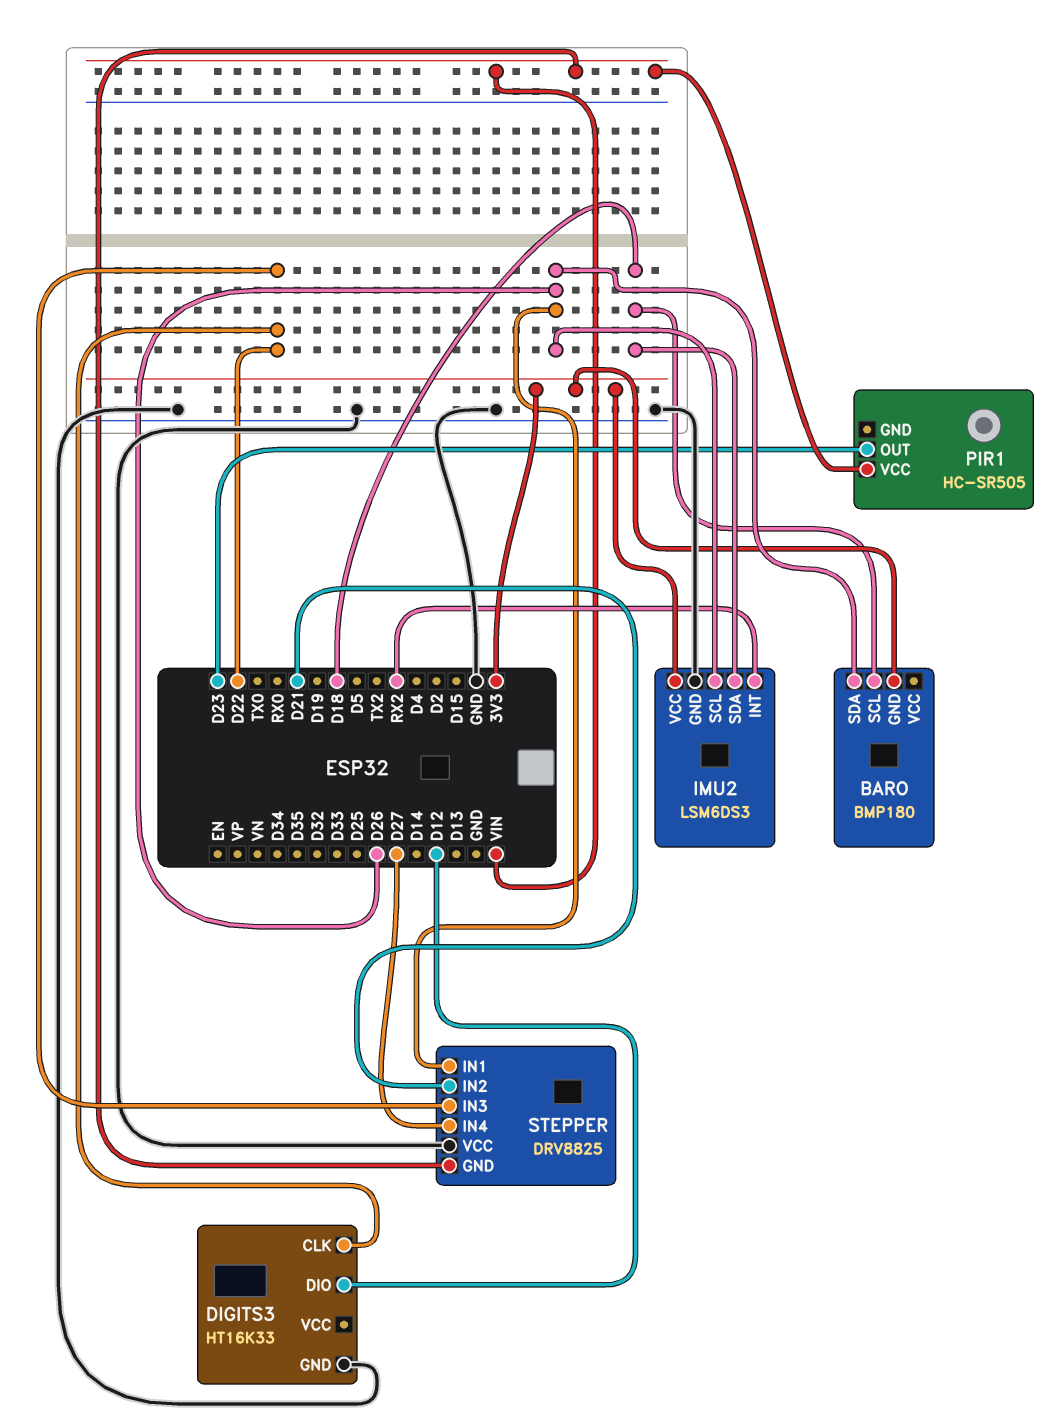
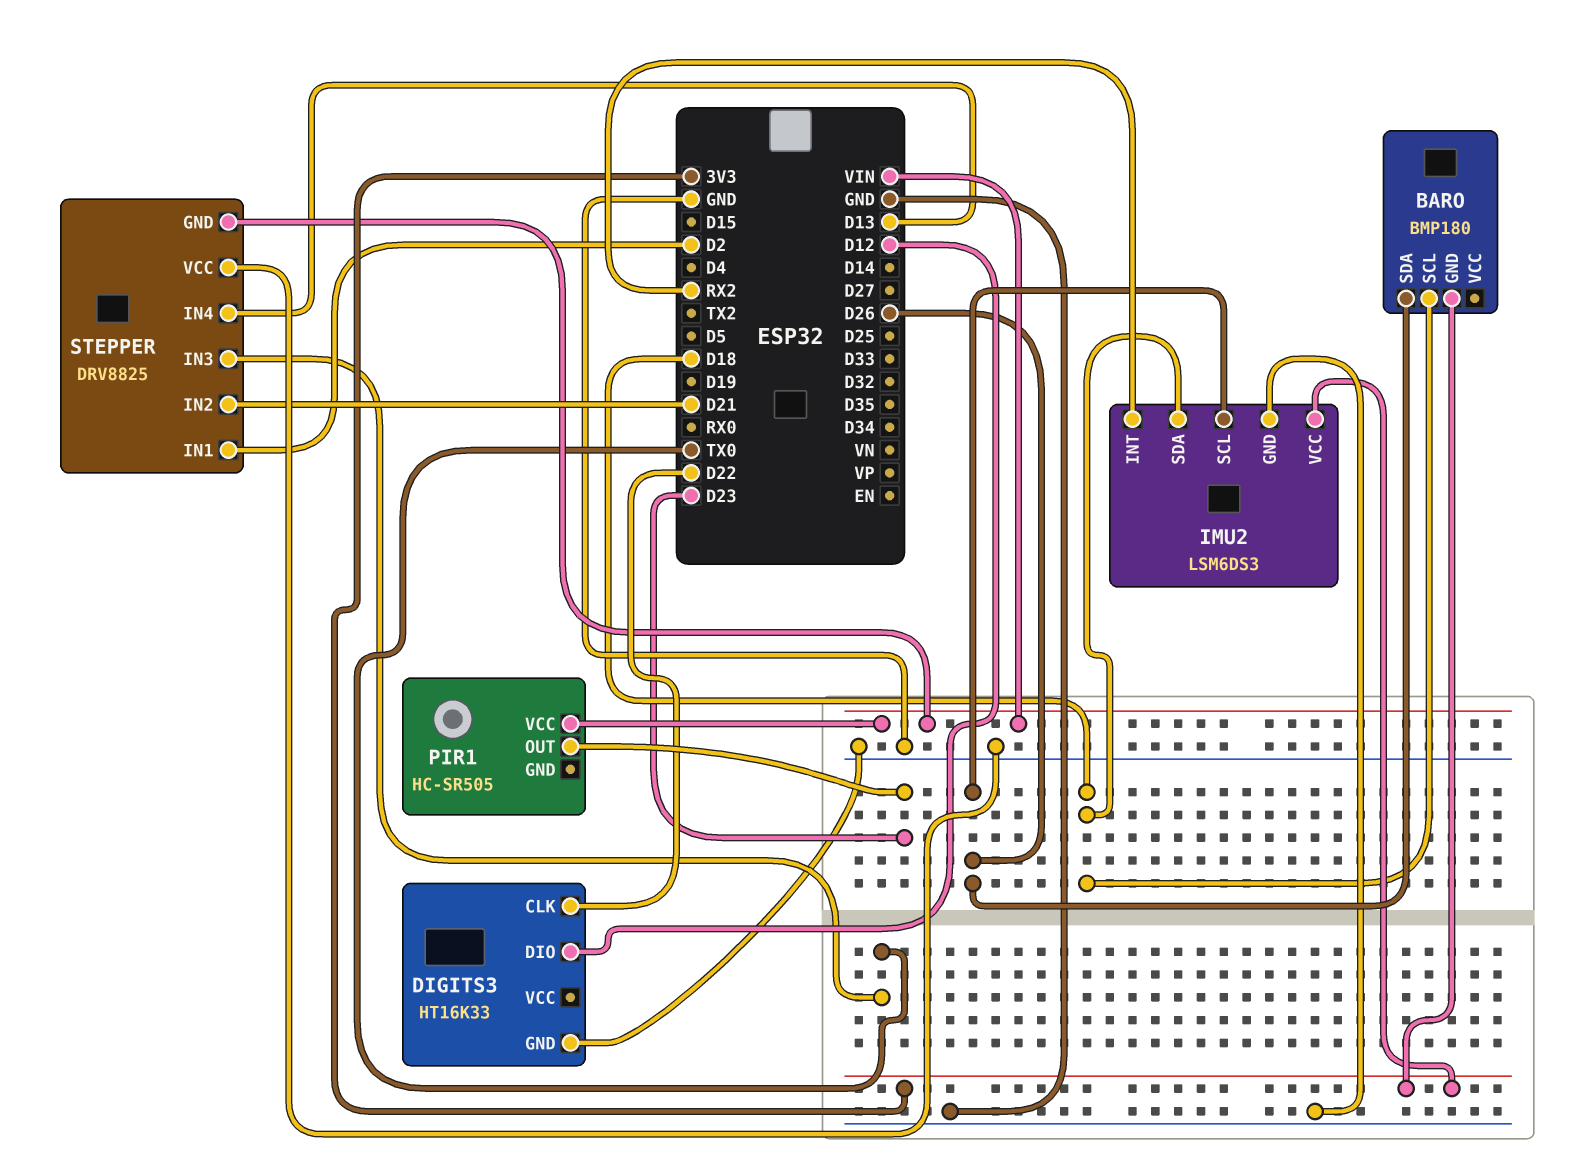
STEPPER pin IN1: D26 -> D2
STEPPER pin IN3: D22 -> TX0
STEPPER pin IN4: D27 -> D13

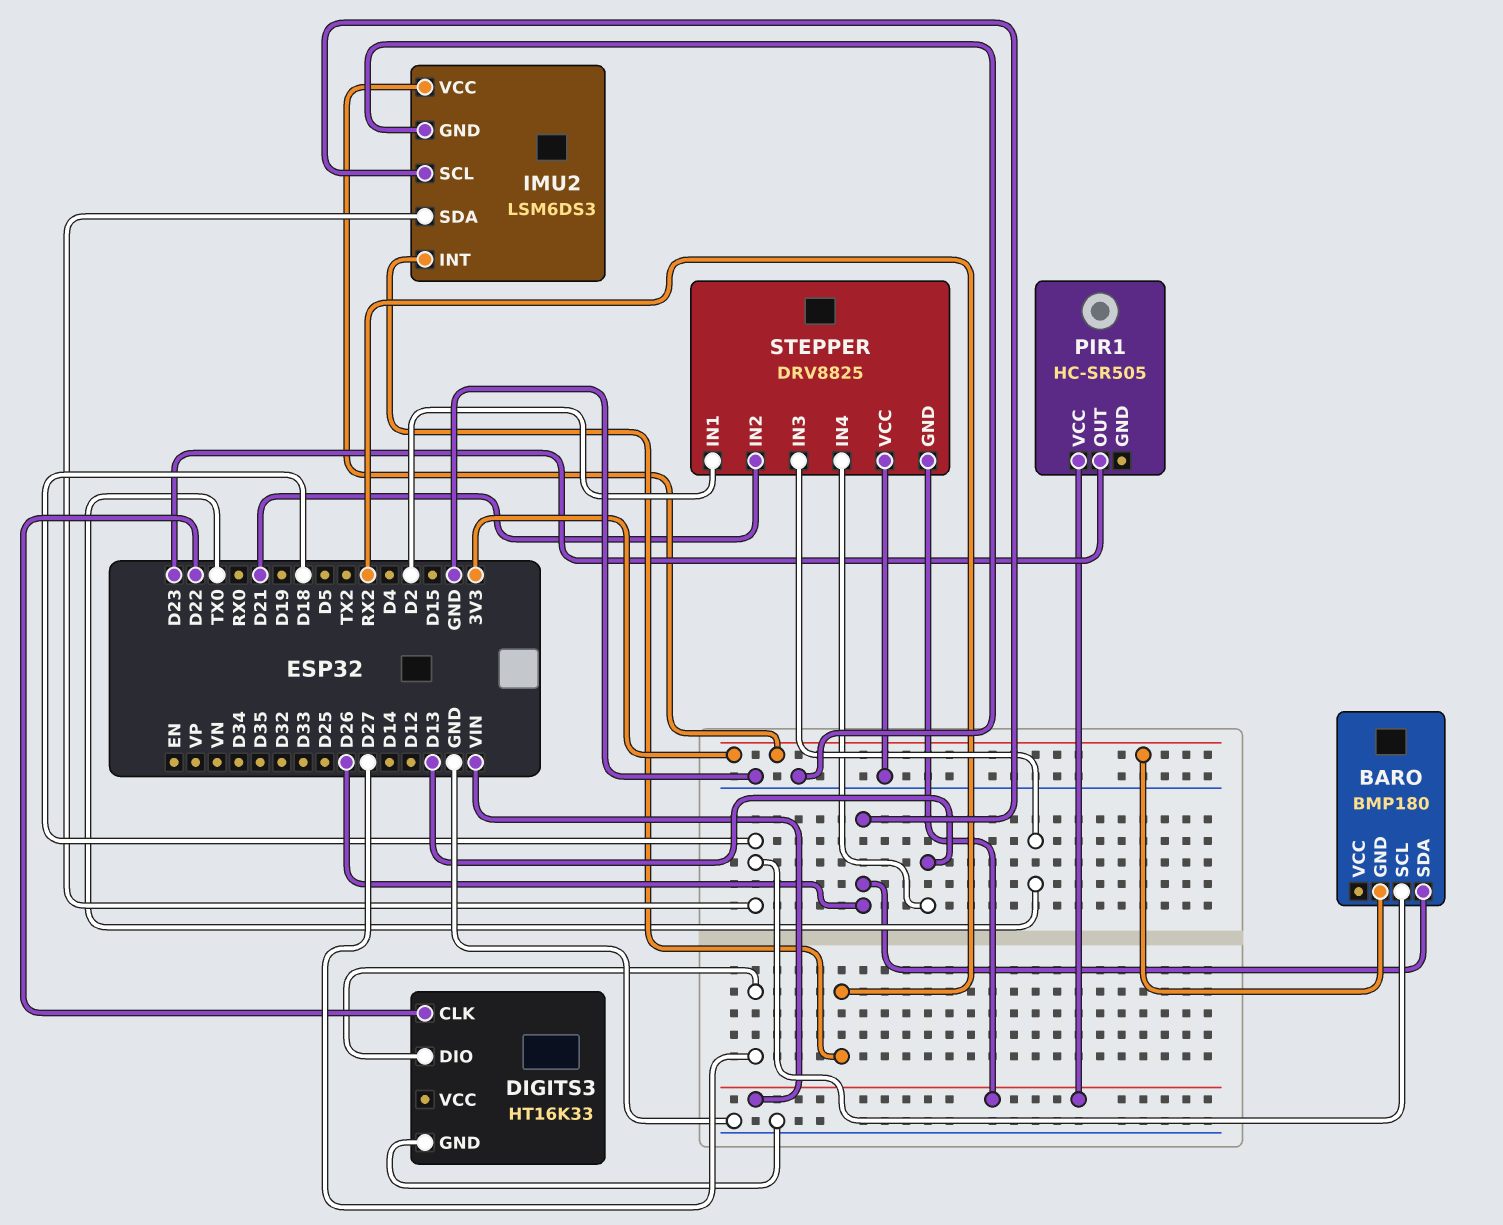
DIGITS3 pin DIO: D12 -> D27

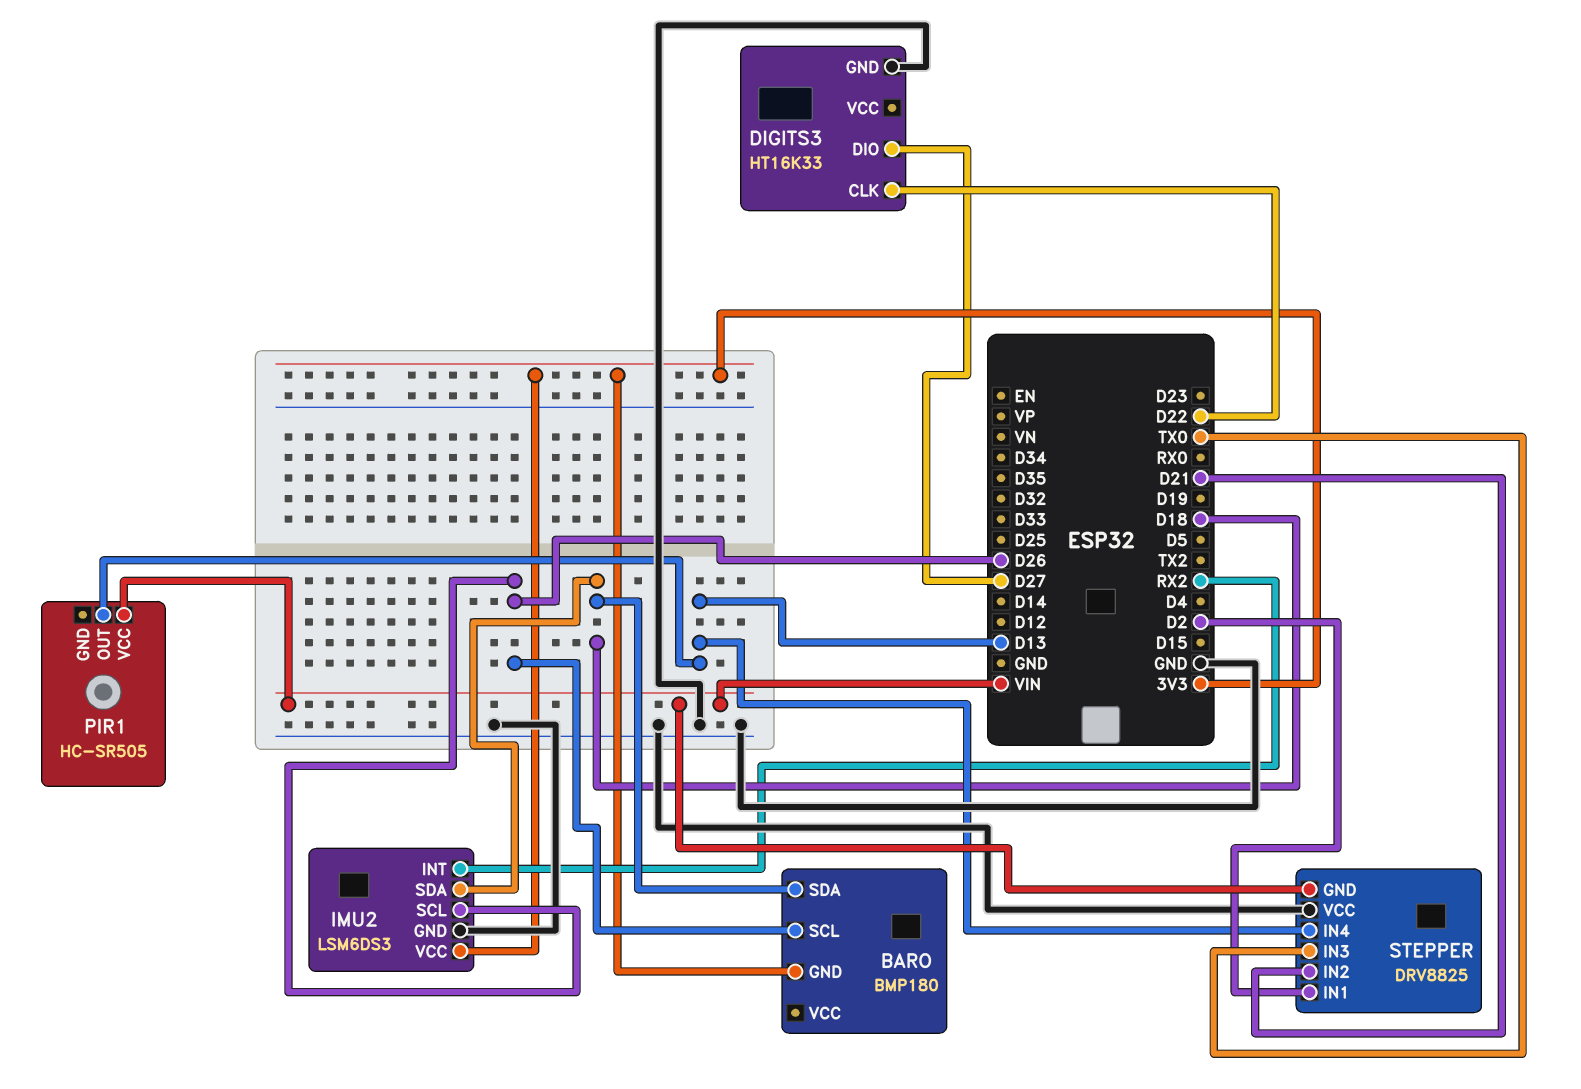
BARO pin SCL: D18 -> D26
BARO pin SDA: D26 -> D18
PIR1 pin OUT: D23 -> D13

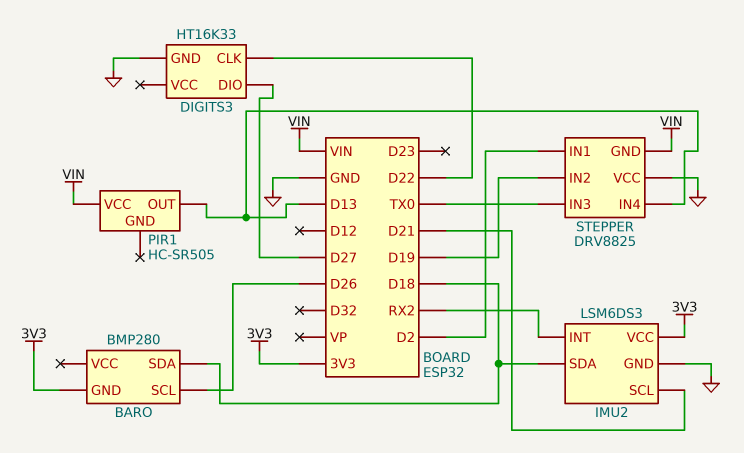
BARO: BMP180 -> BMP280
IMU2 pin SCL: D26 -> D21
STEPPER pin IN2: D21 -> D19

